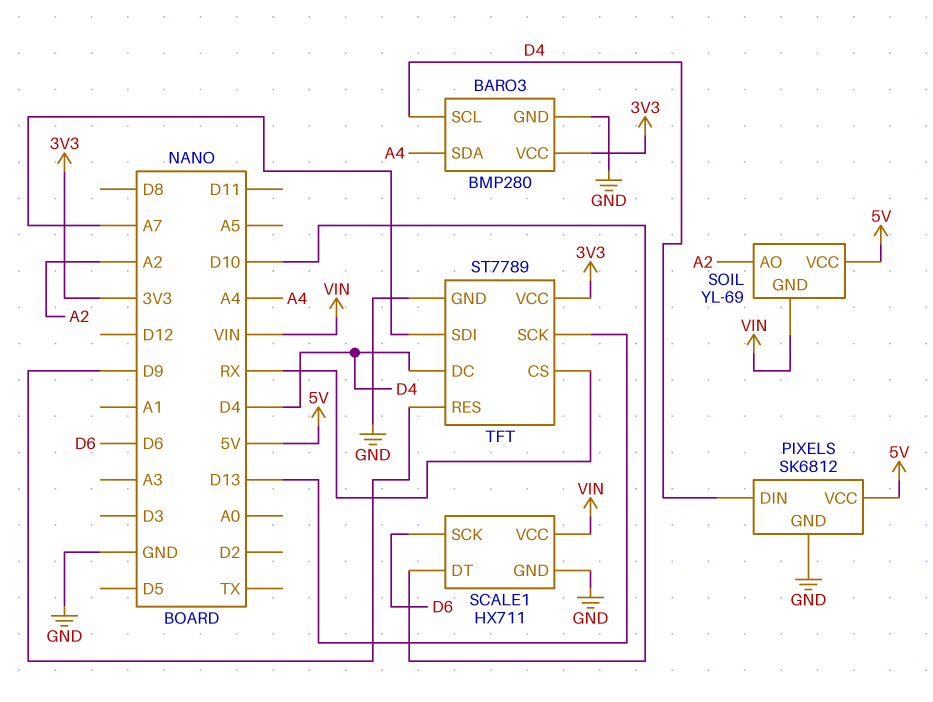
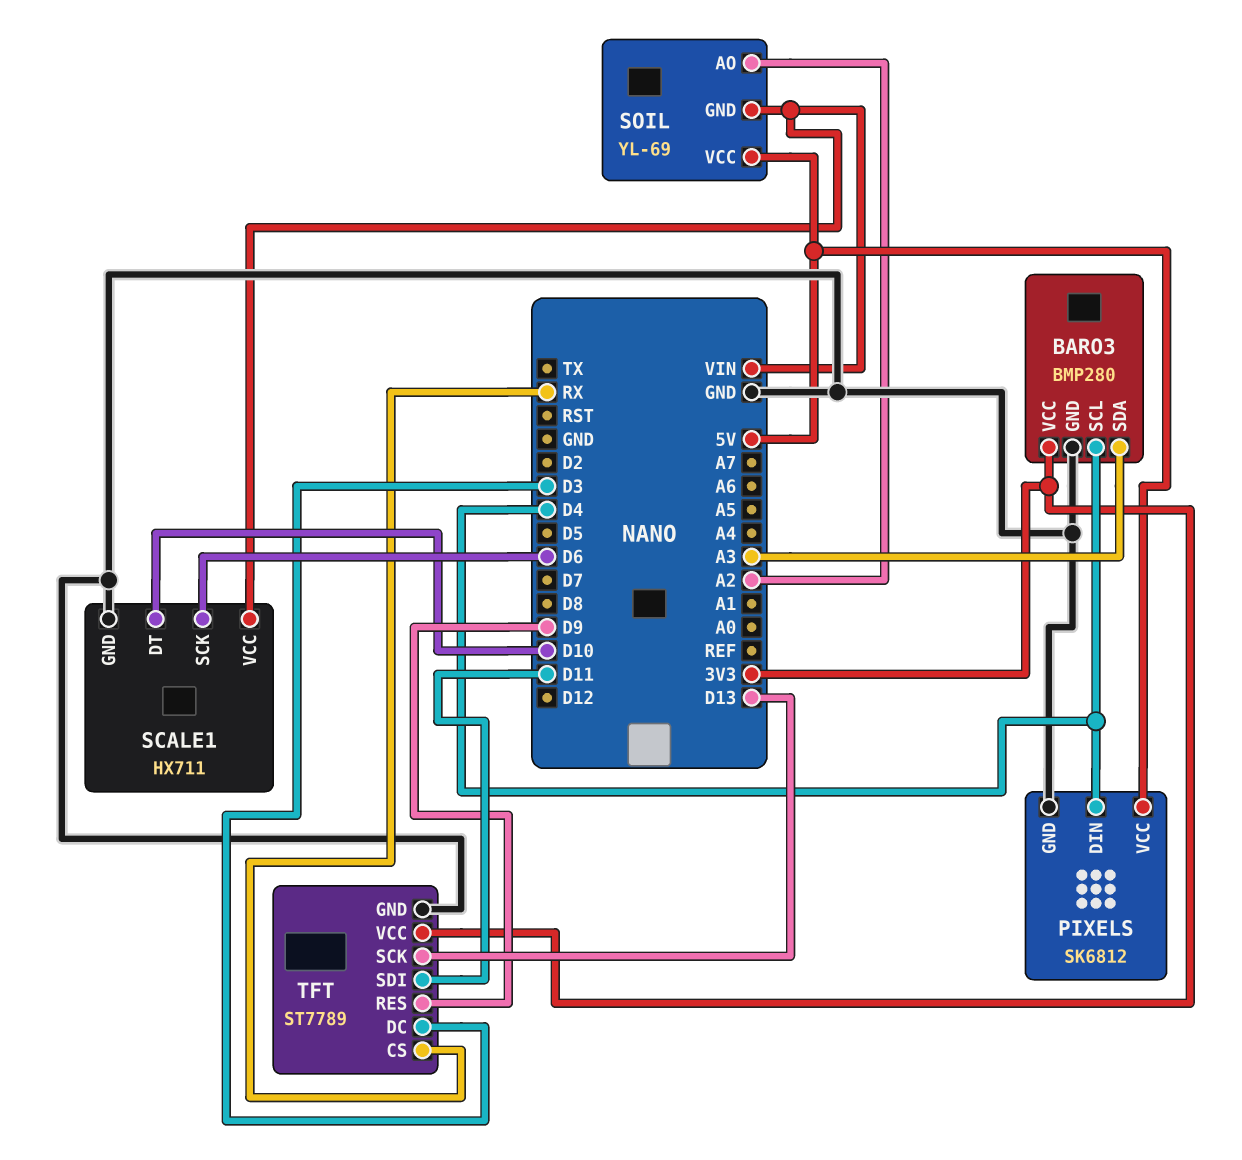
BARO3 pin SDA: A4 -> A3
TFT pin DC: D4 -> D3
TFT pin SDI: A7 -> D11

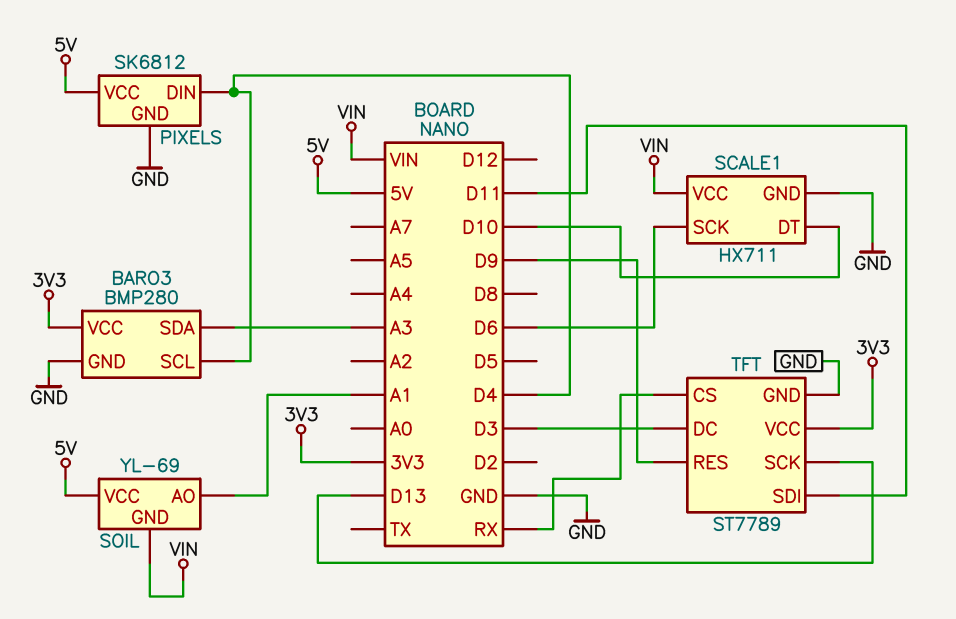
SOIL pin AO: A2 -> A1

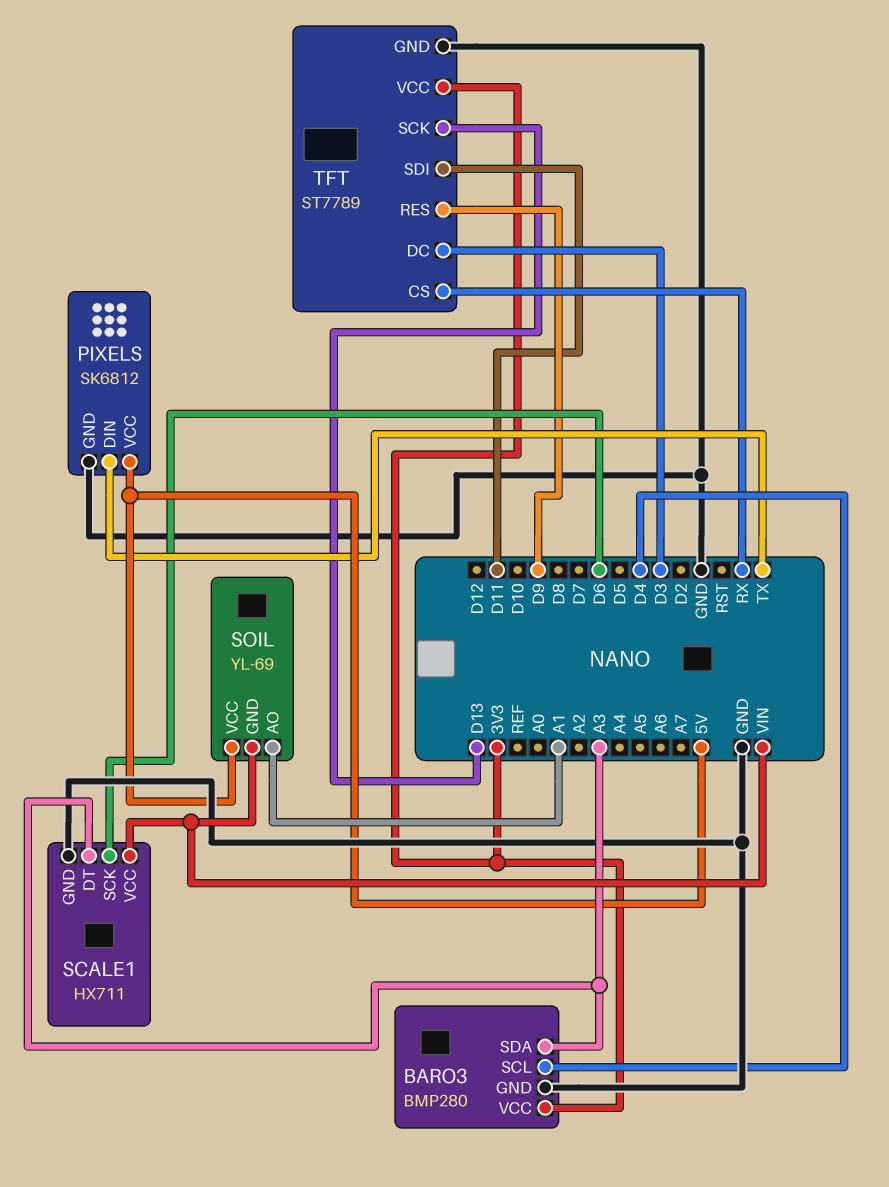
PIXELS pin DIN: D4 -> TX
SCALE1 pin DT: D10 -> A3

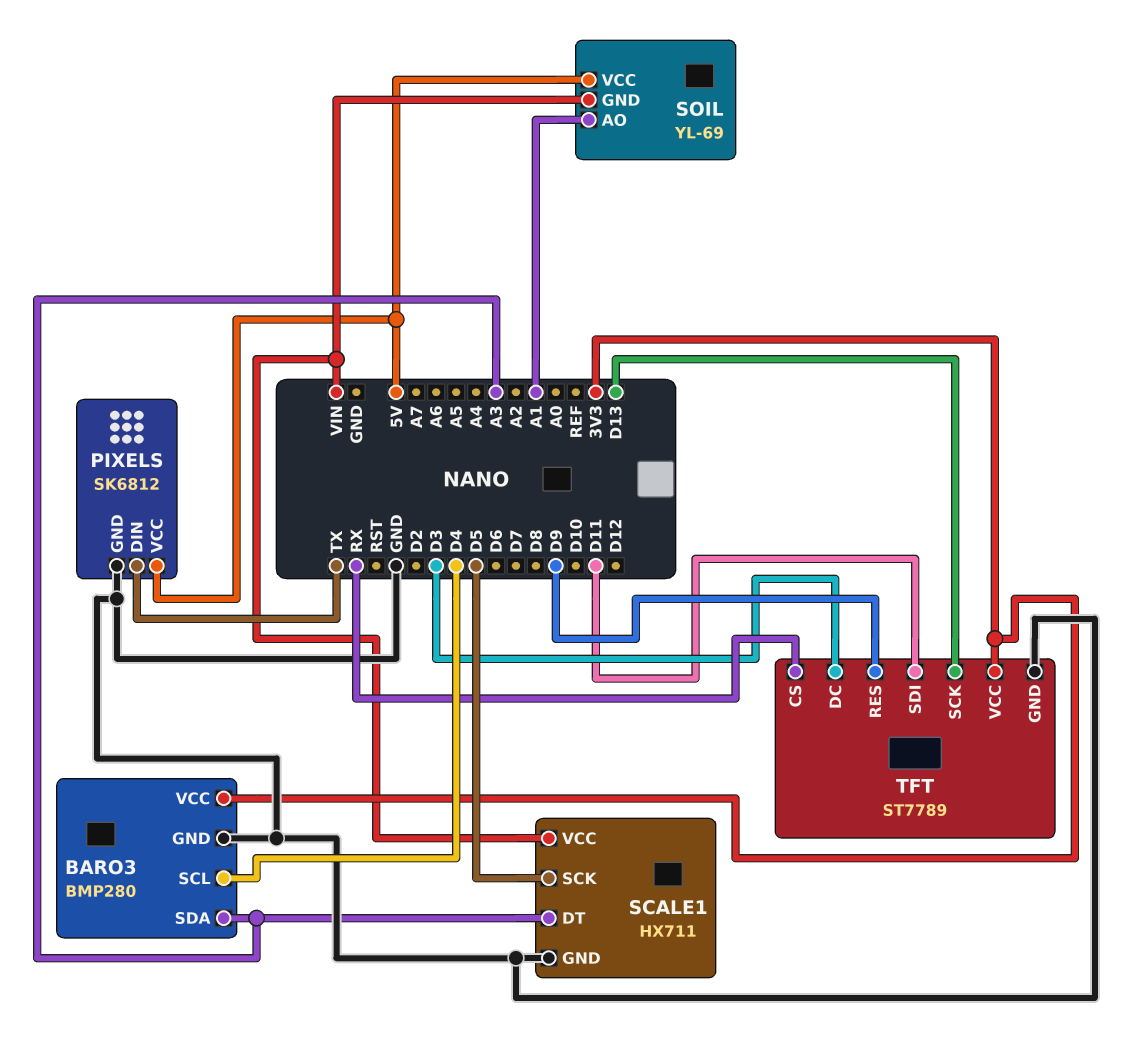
SCALE1 pin SCK: D6 -> D5

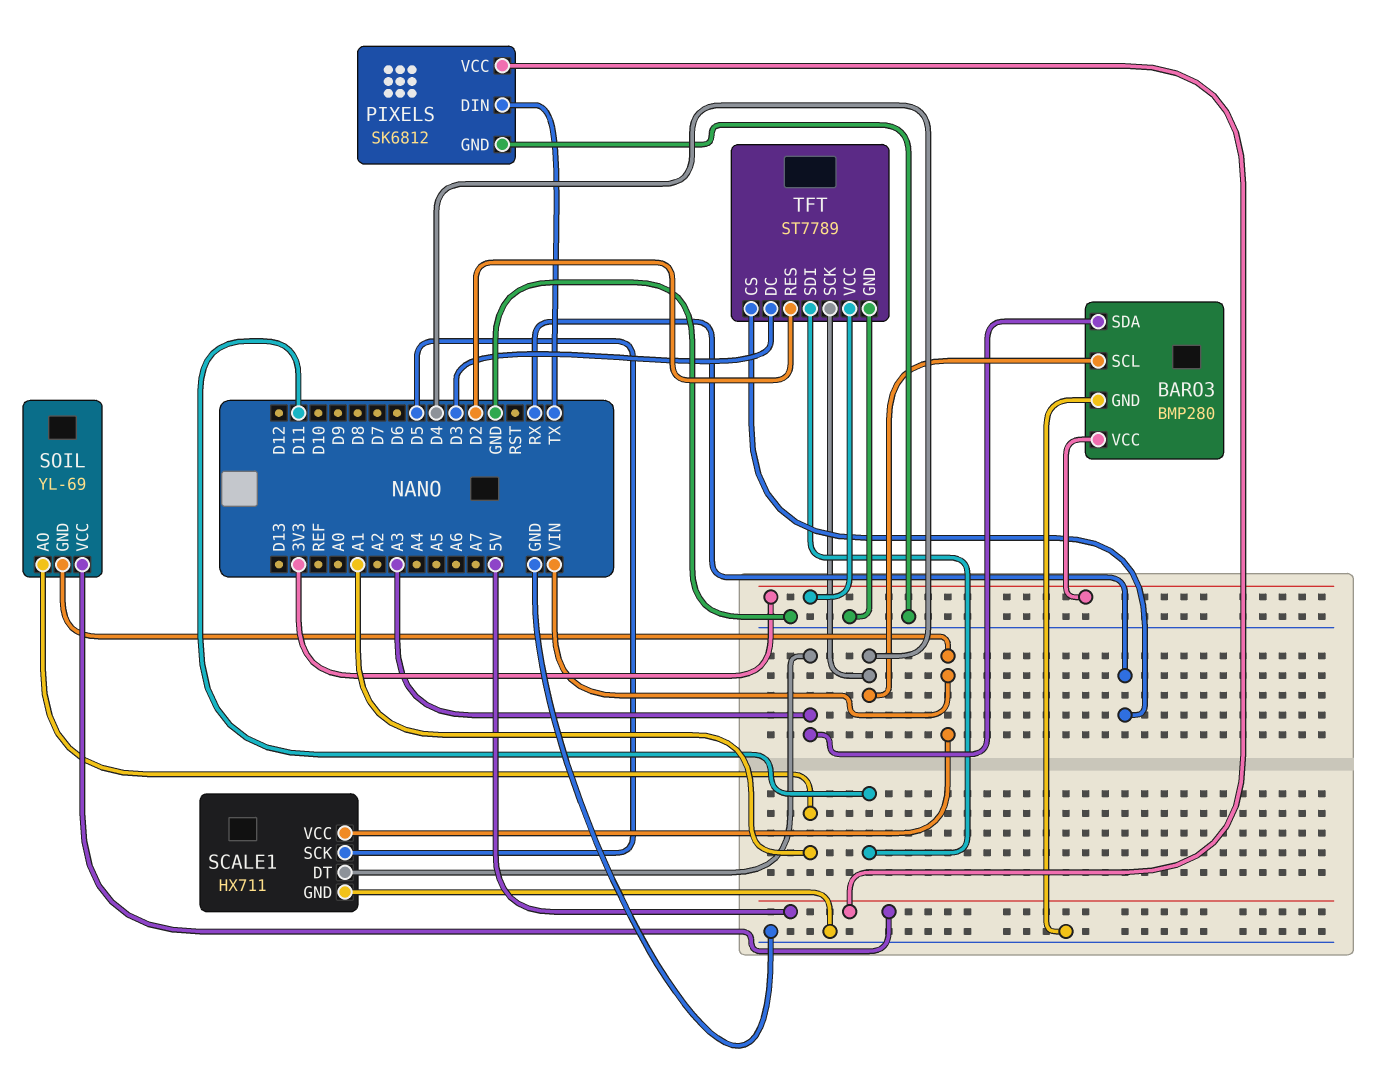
TFT pin RES: D9 -> D2
TFT pin SCK: D13 -> D4

